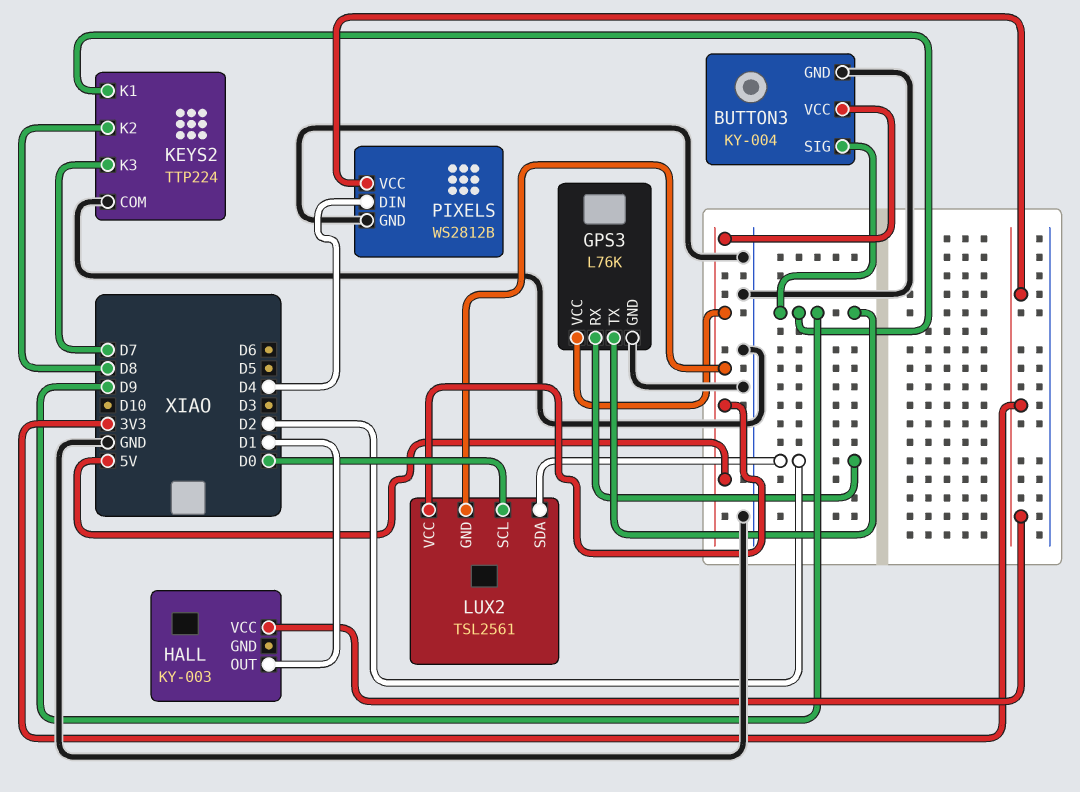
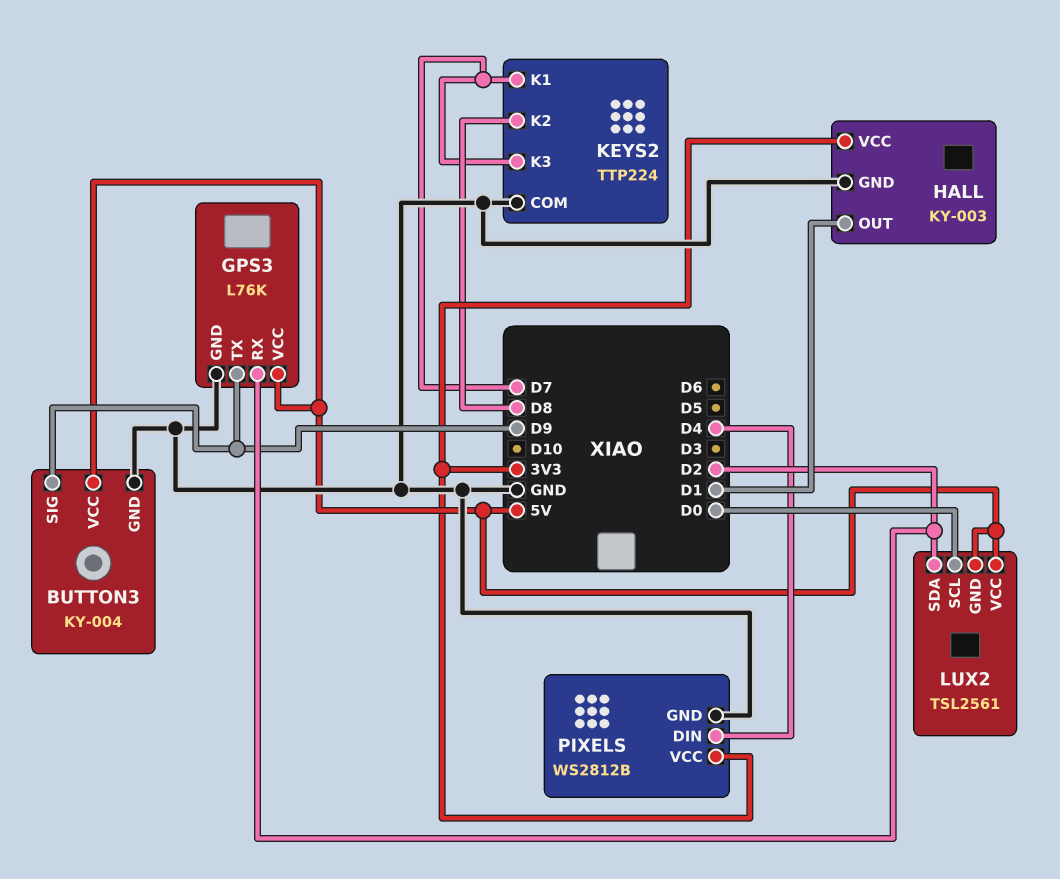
HALL pin GND: none -> GND
KEYS2 pin K1: D9 -> D7

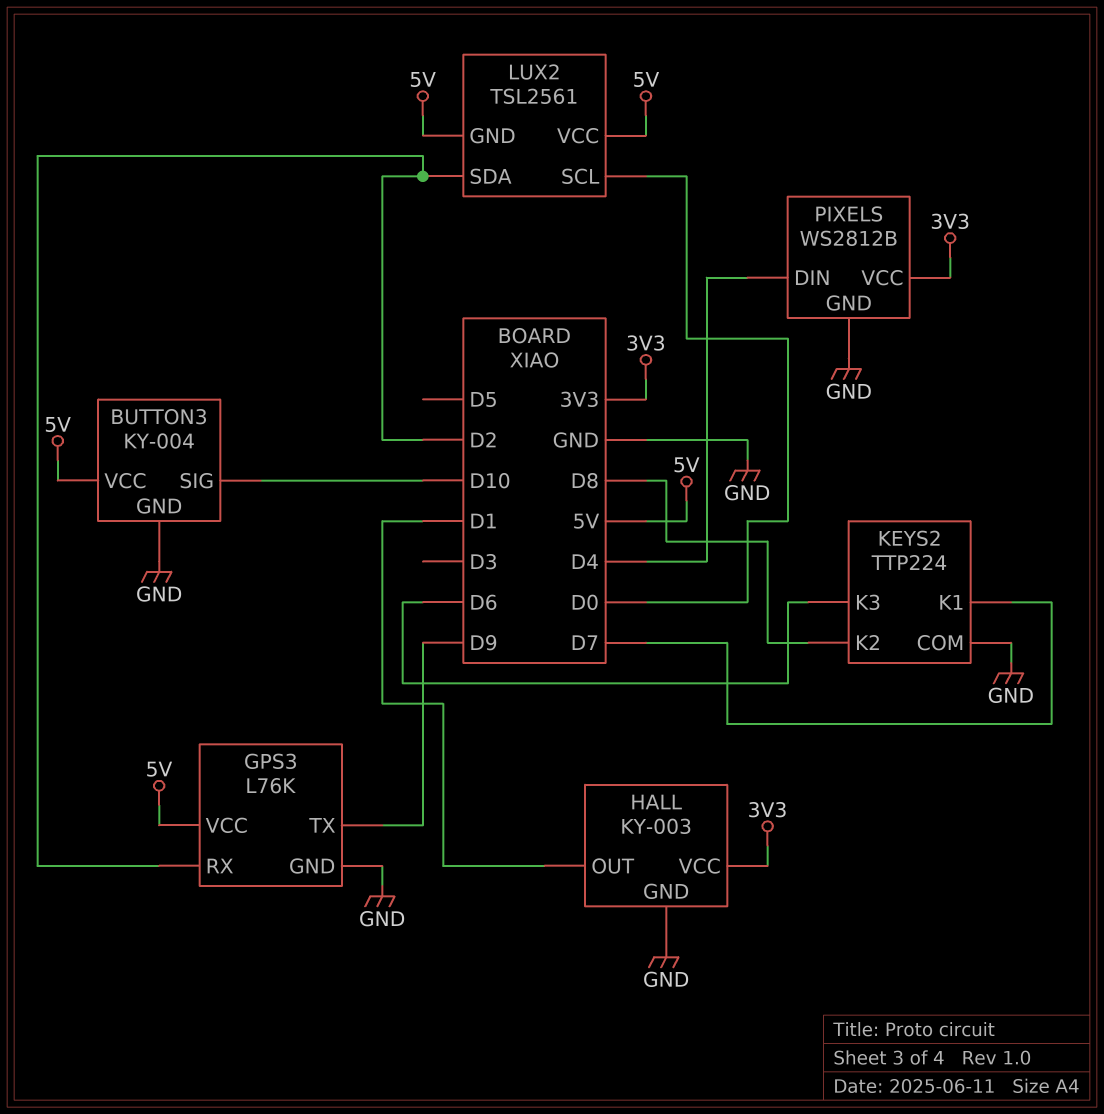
BUTTON3 pin SIG: D9 -> D10
KEYS2 pin K3: D7 -> D6

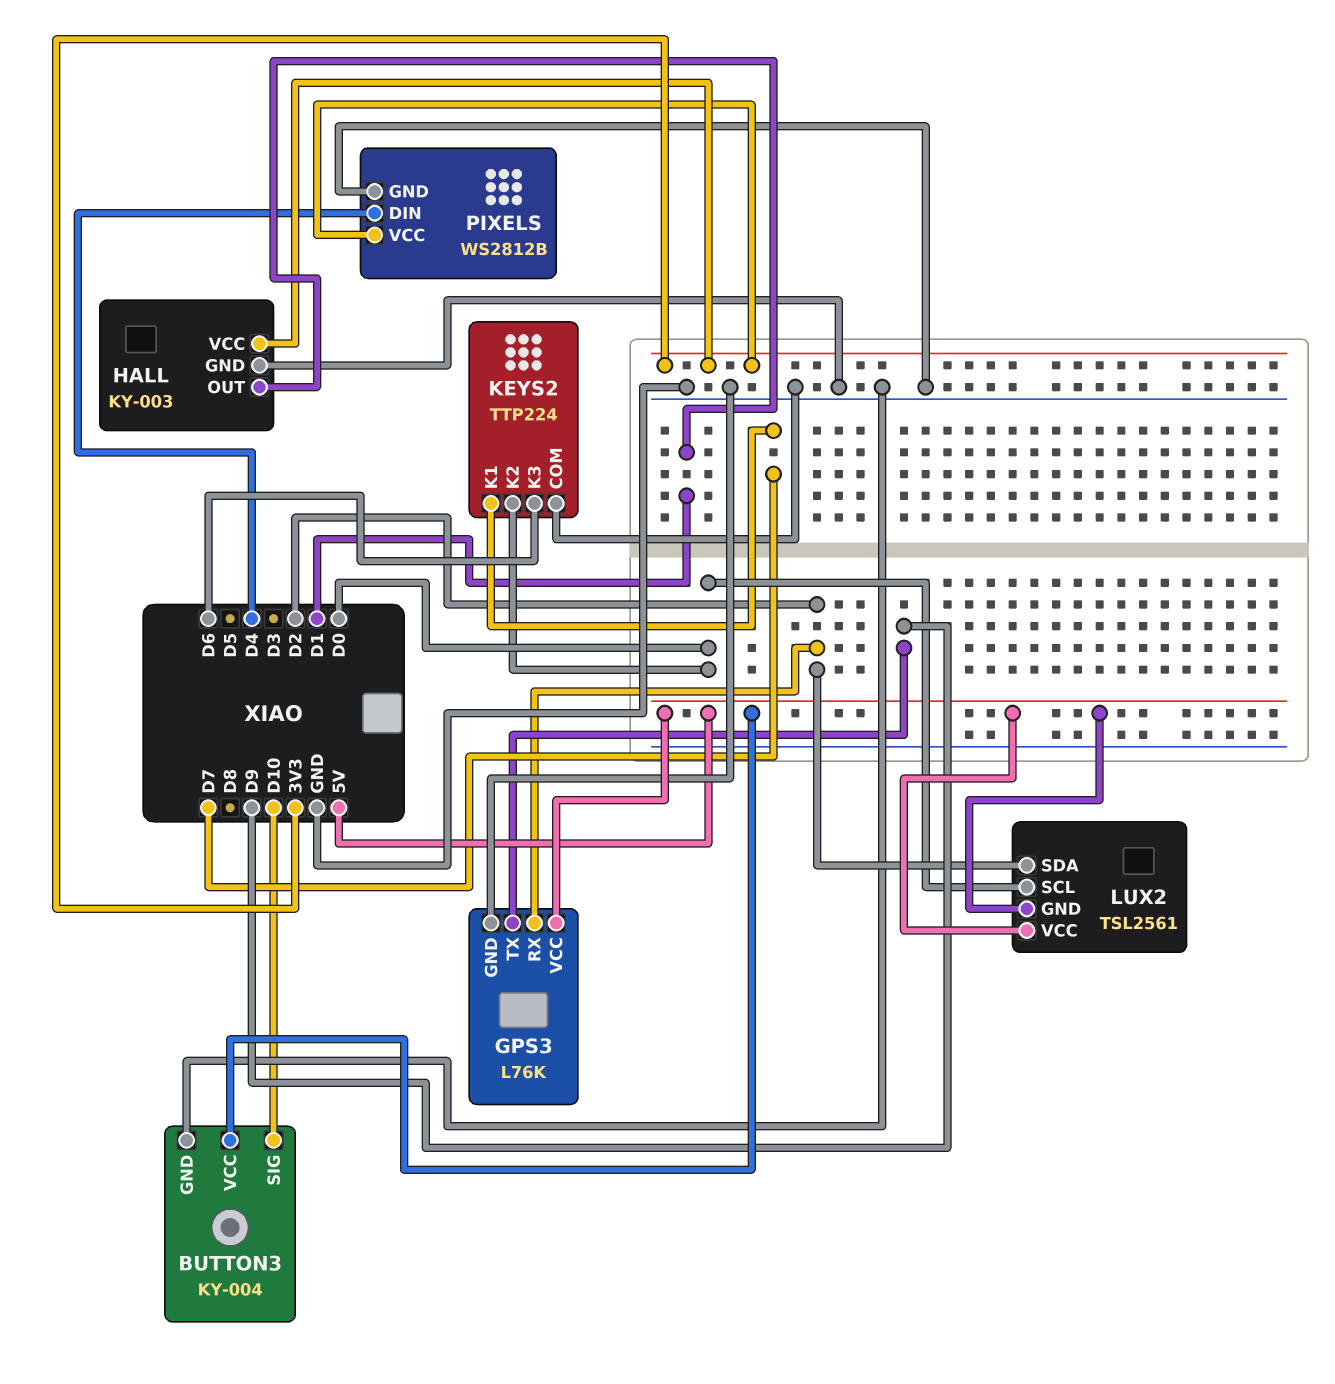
KEYS2 pin K2: D8 -> D0

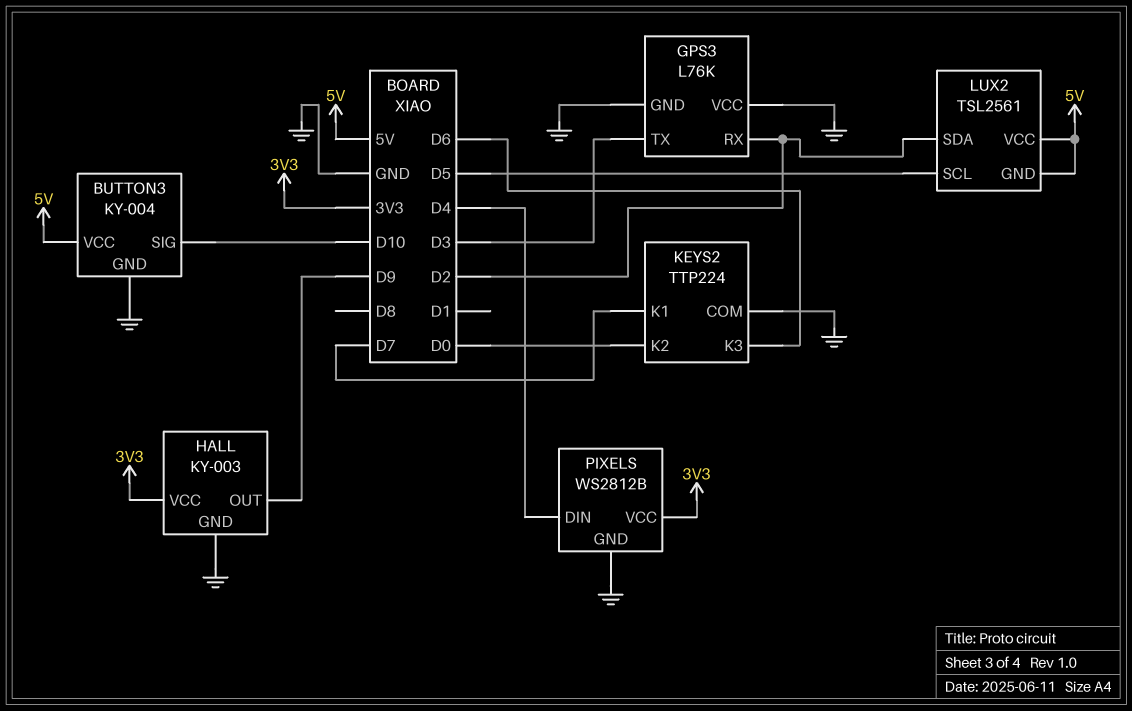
GPS3 pin TX: D9 -> D3
GPS3 pin VCC: 5V -> GND
HALL pin OUT: D1 -> D9
LUX2 pin SCL: D0 -> D5

